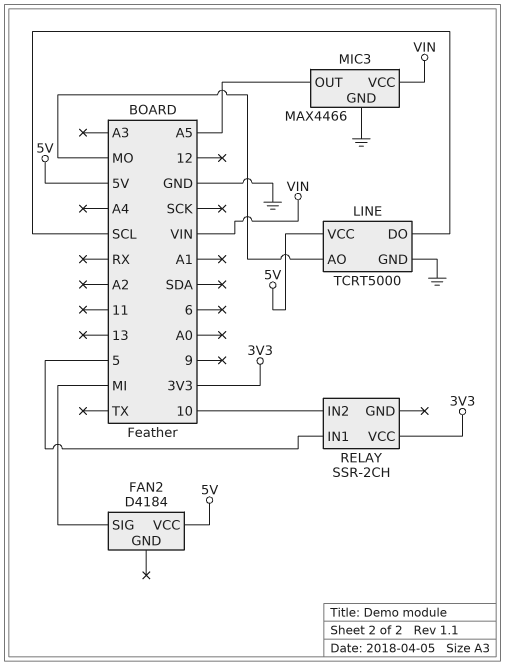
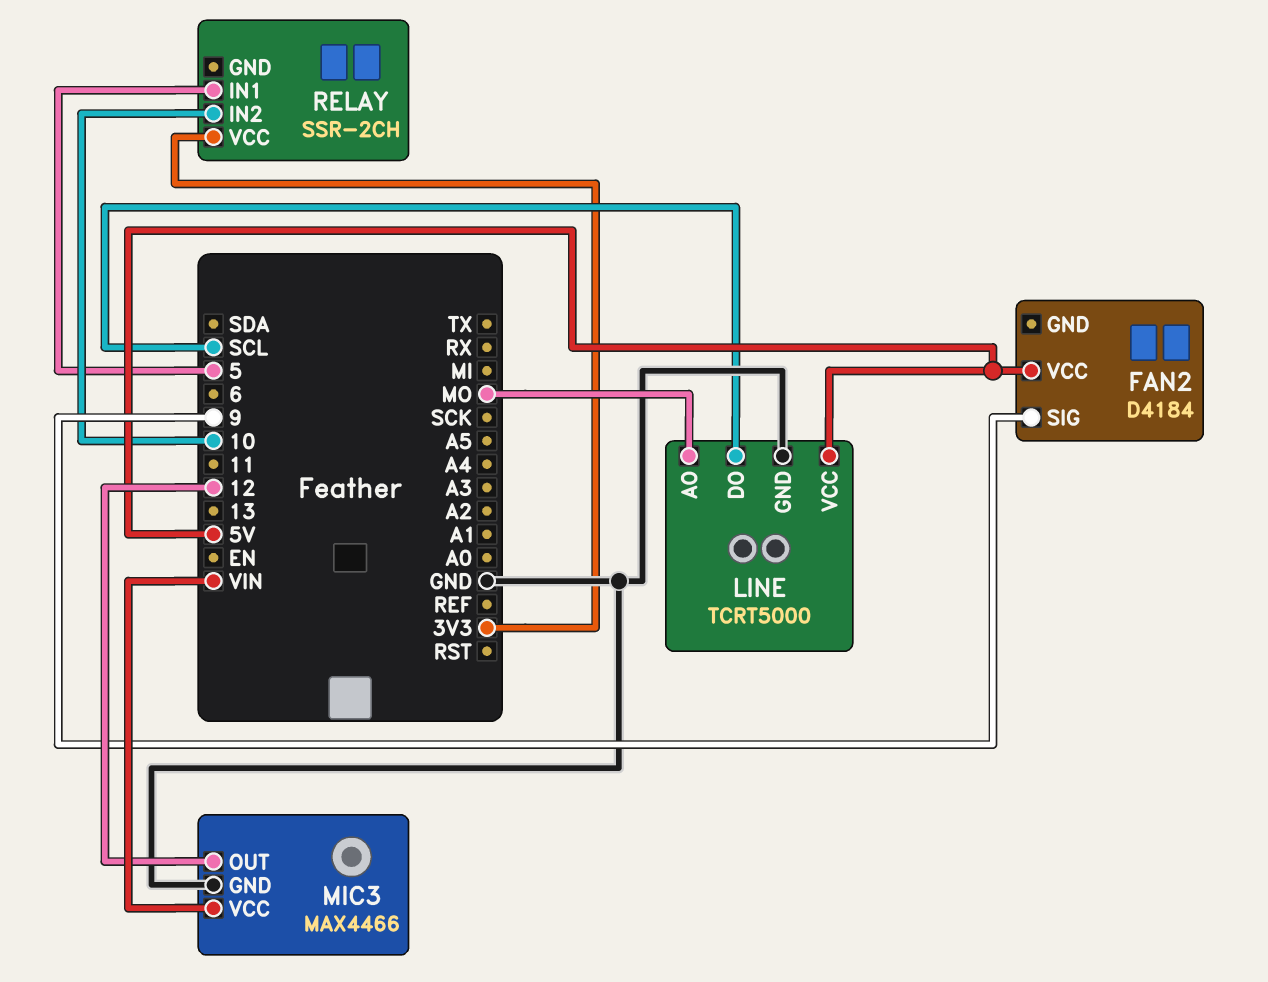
FAN2 pin SIG: MI -> 9
MIC3 pin OUT: A5 -> 12

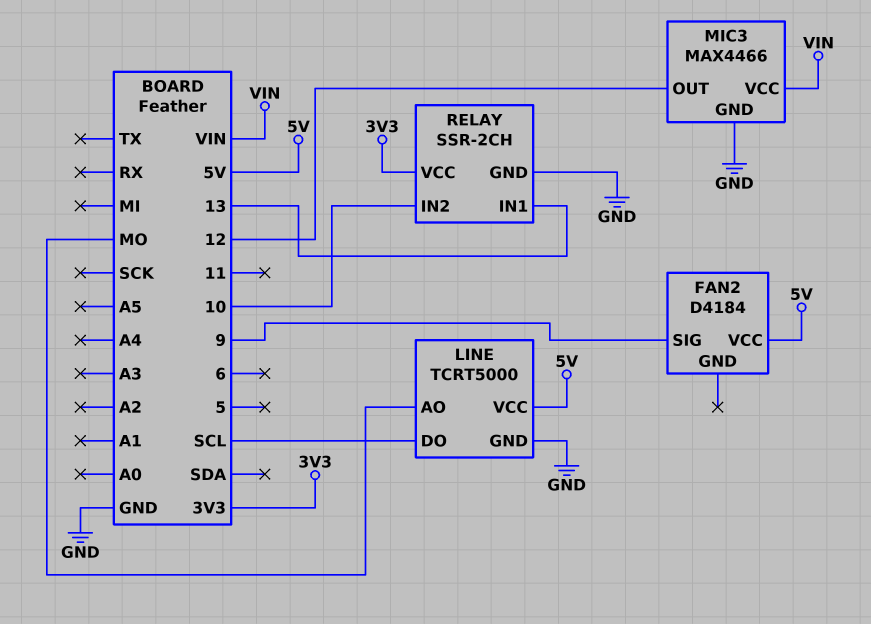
RELAY pin GND: none -> GND
RELAY pin IN1: 5 -> 13

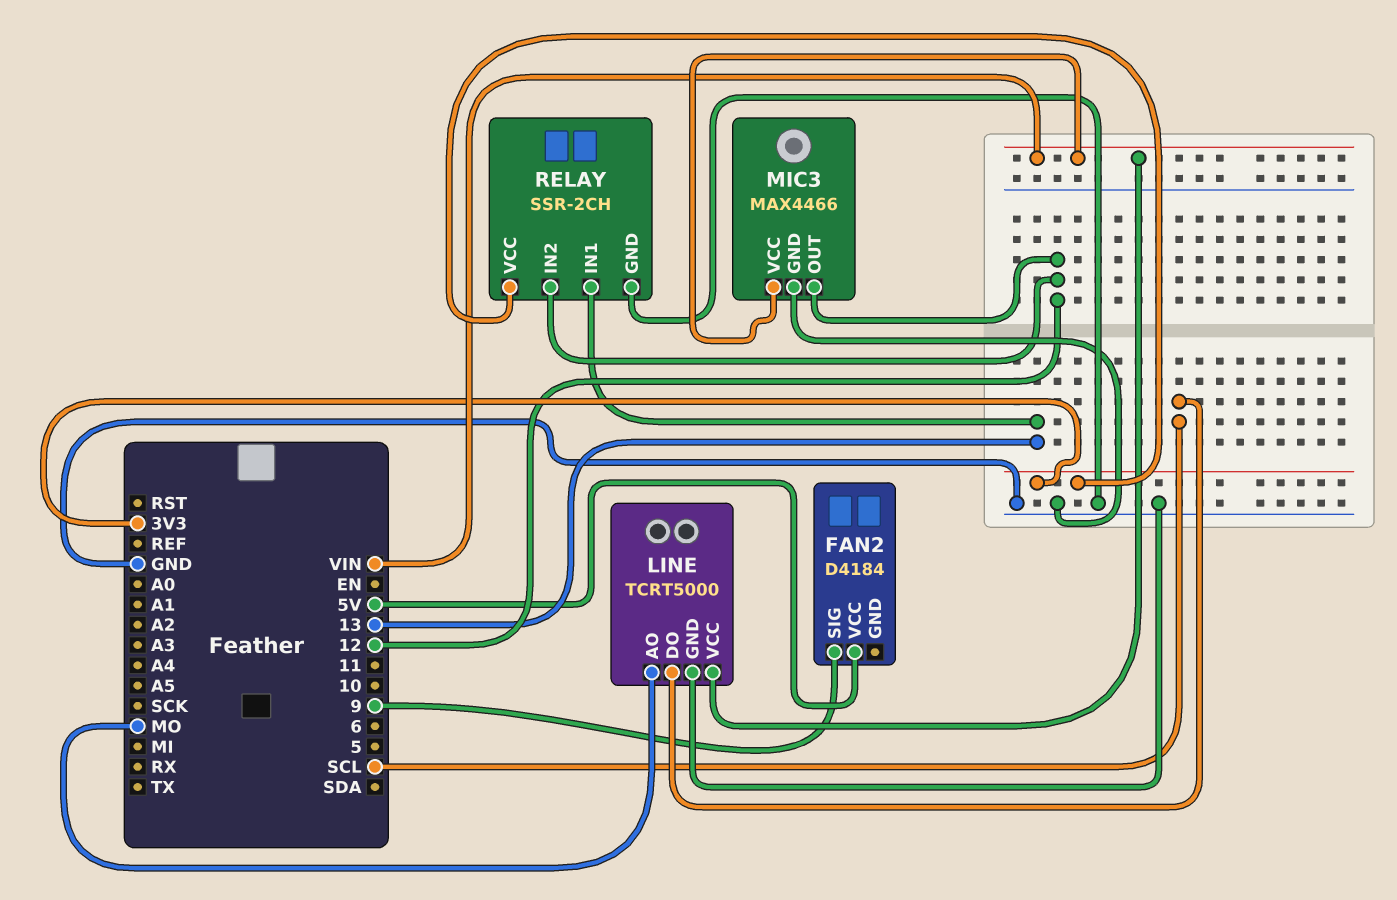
LINE pin VCC: 5V -> VIN
RELAY pin IN2: 10 -> 12

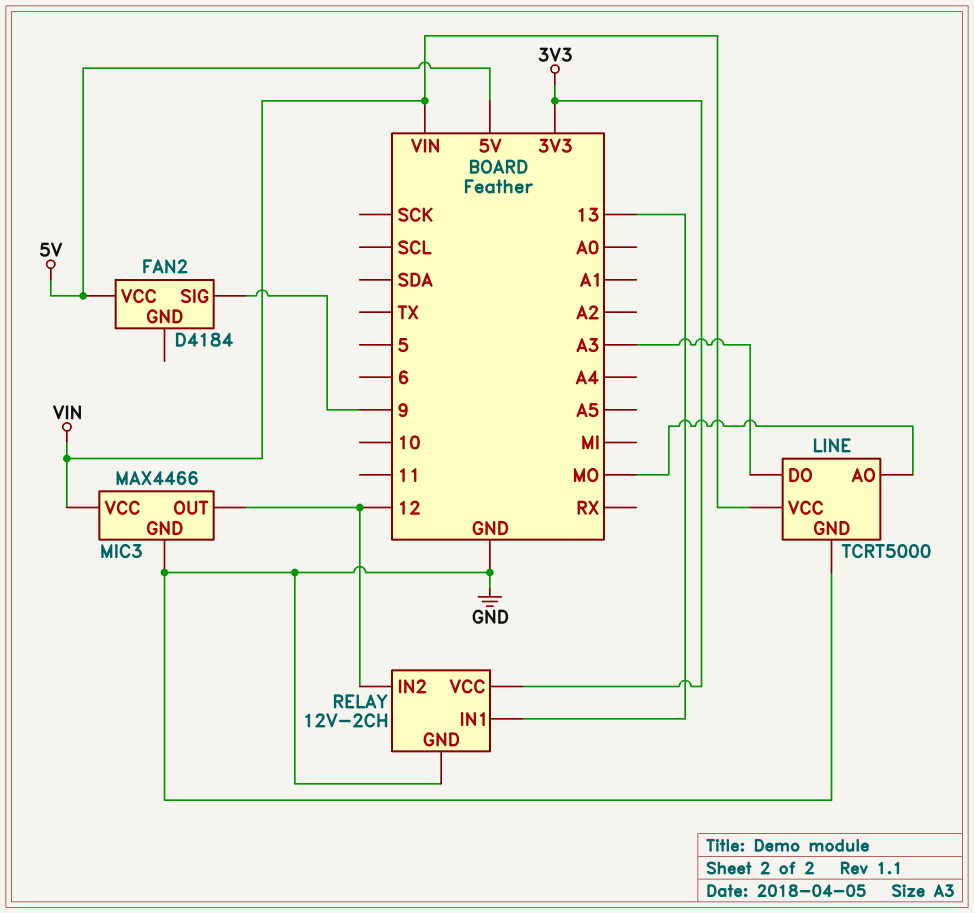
LINE pin DO: SCL -> A3
RELAY: SSR-2CH -> 12V-2CH

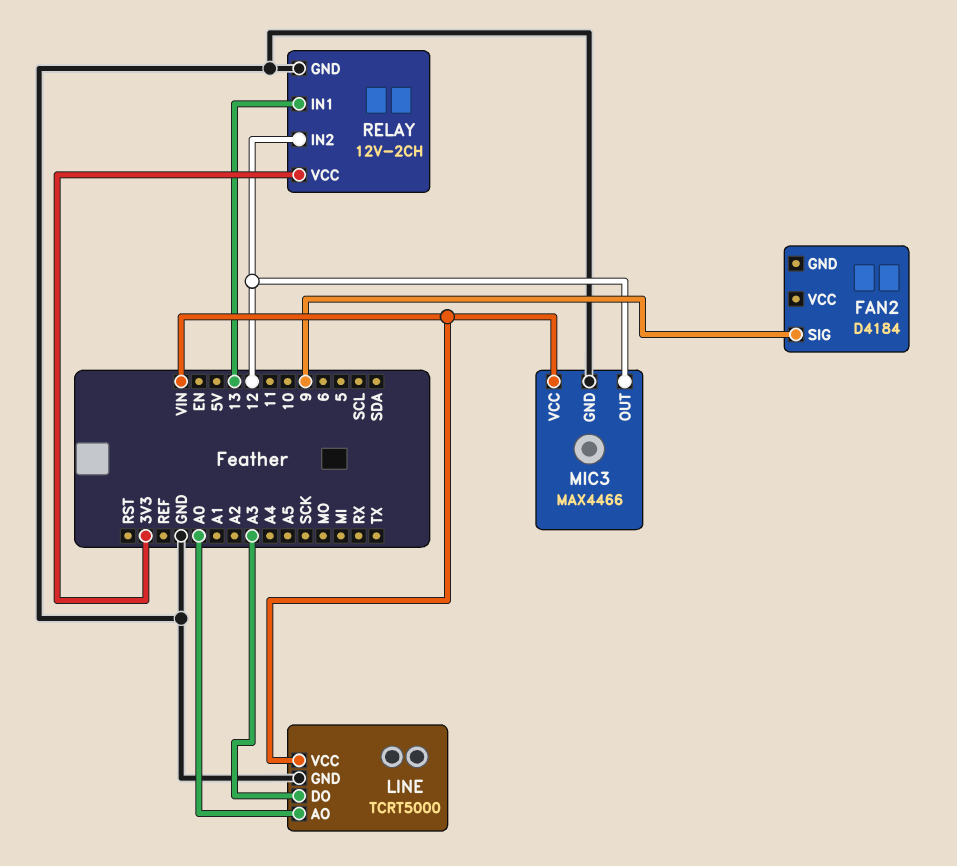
FAN2 pin VCC: 5V -> none
LINE pin AO: MO -> A0

